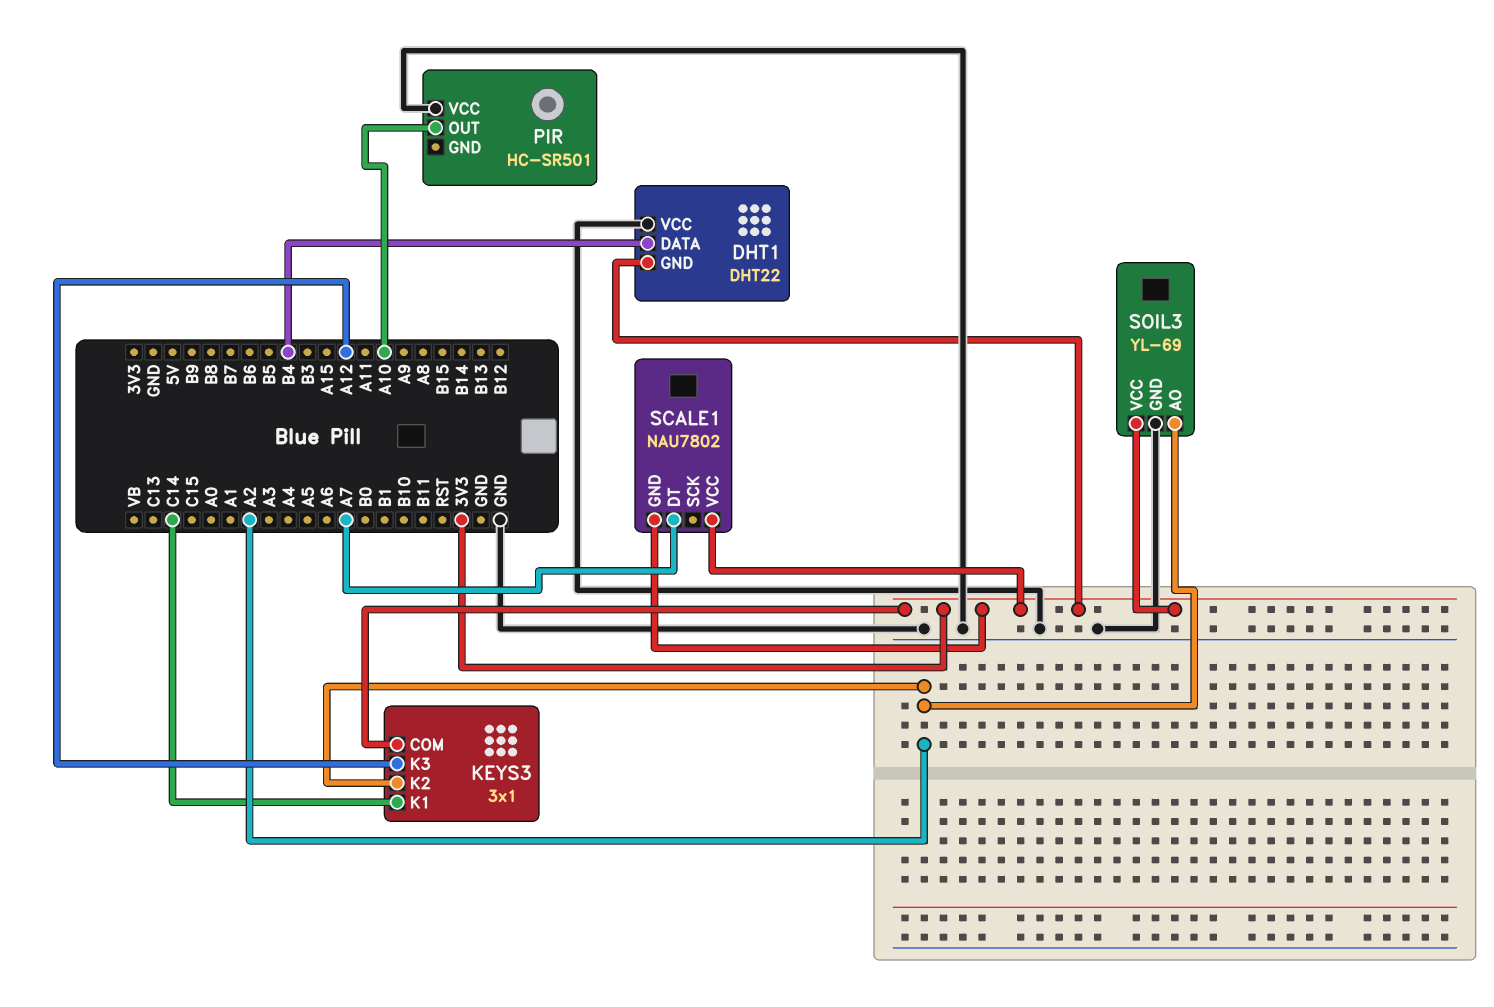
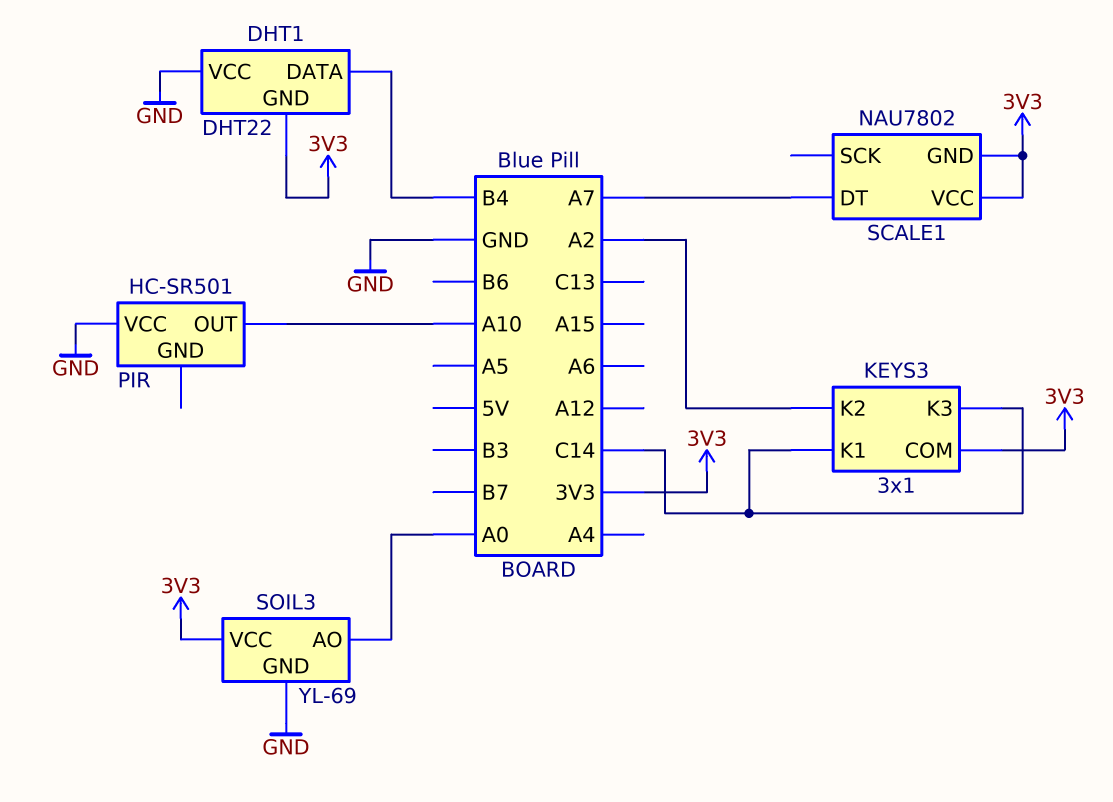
KEYS3 pin K3: A12 -> C14
SOIL3 pin AO: A2 -> A0

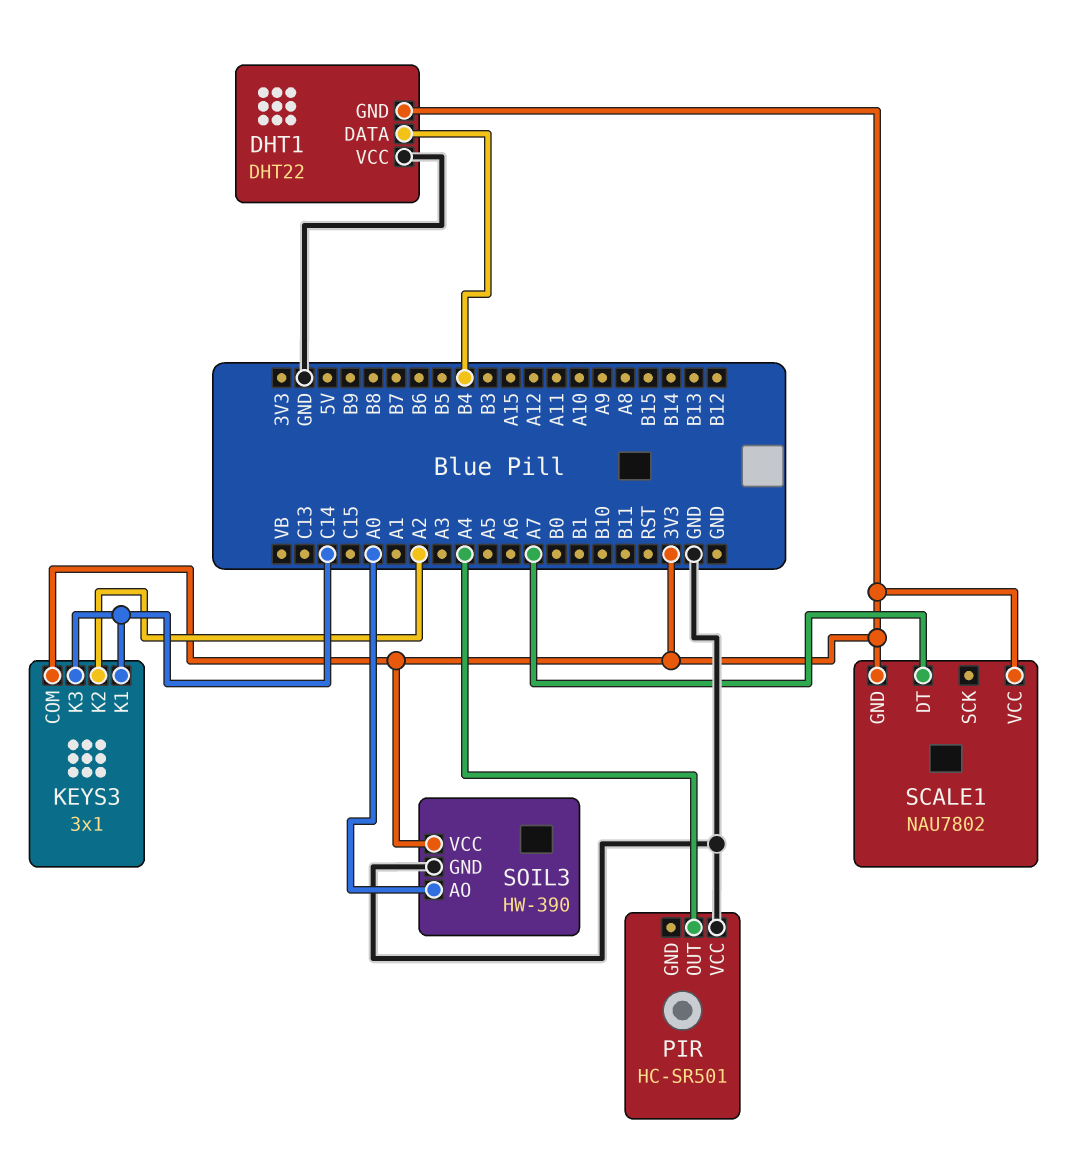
PIR pin OUT: A10 -> A4
SOIL3: YL-69 -> HW-390

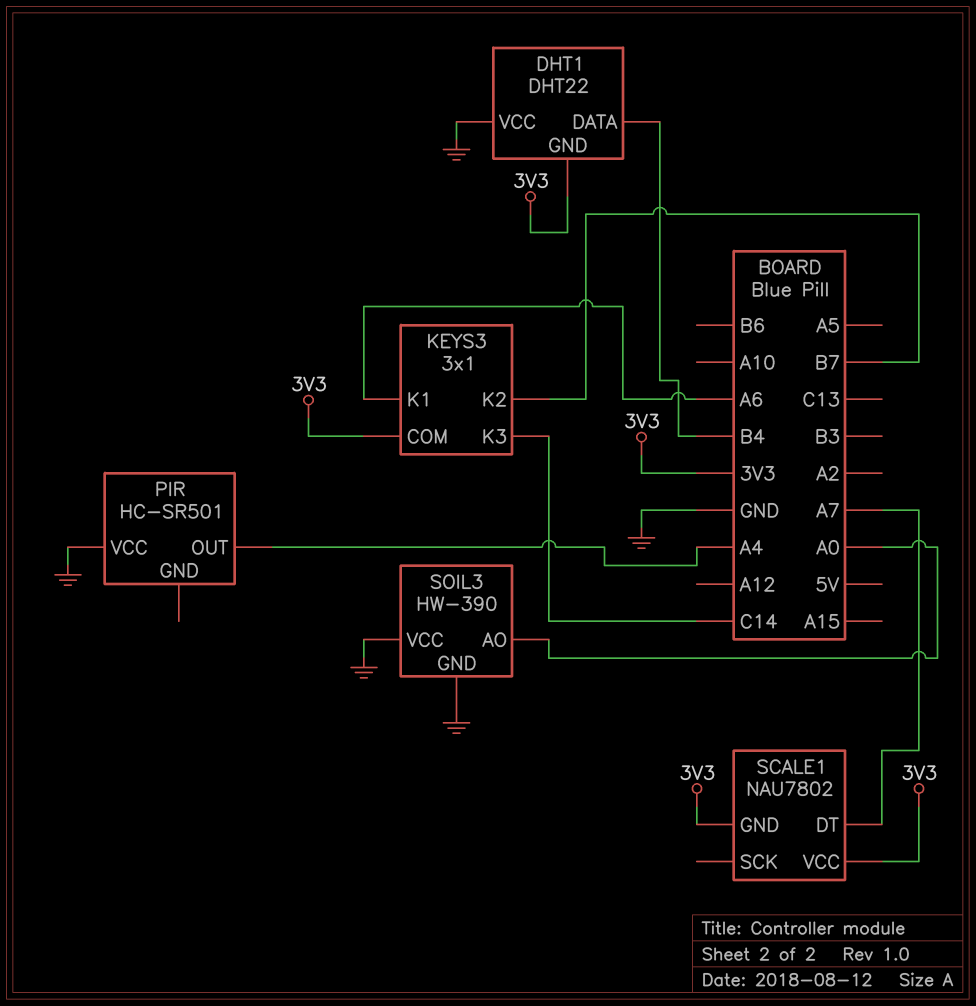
KEYS3 pin K1: C14 -> A6
KEYS3 pin K2: A2 -> B7
SOIL3 pin VCC: 3V3 -> GND

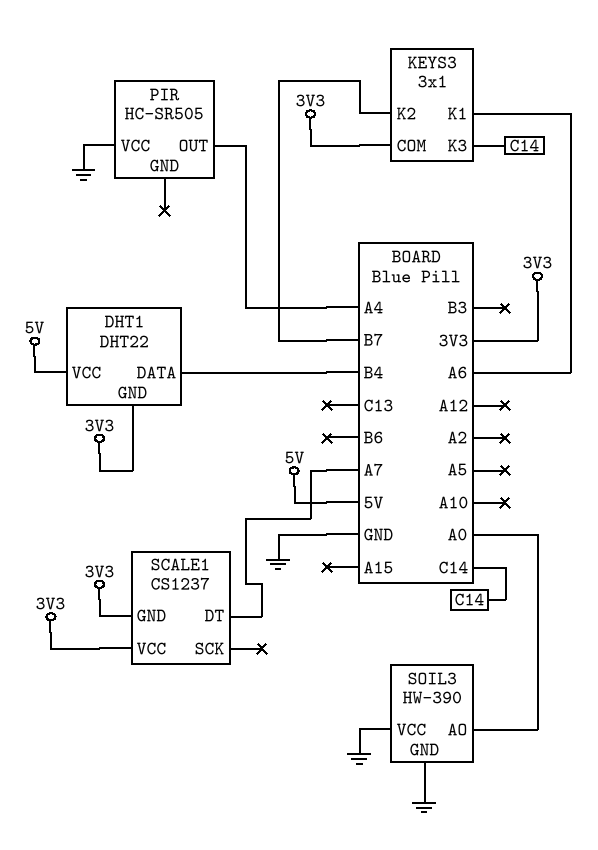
DHT1 pin VCC: GND -> 5V
PIR: HC-SR501 -> HC-SR505
SCALE1: NAU7802 -> CS1237

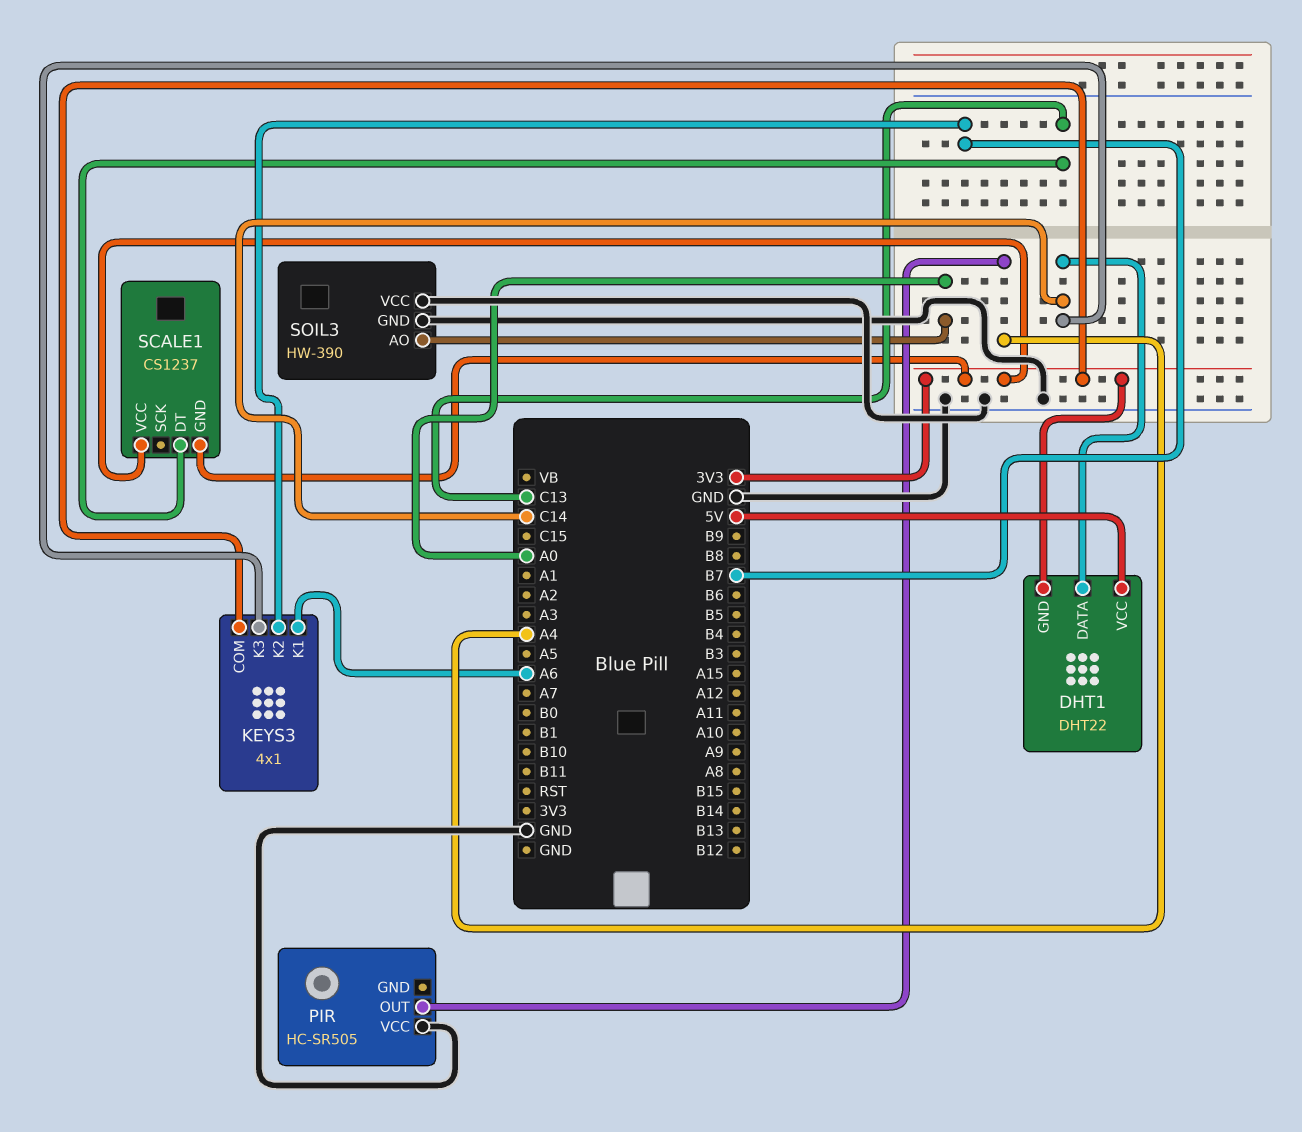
DHT1 pin DATA: B4 -> C14
KEYS3: 3x1 -> 4x1
SCALE1 pin DT: A7 -> C13

